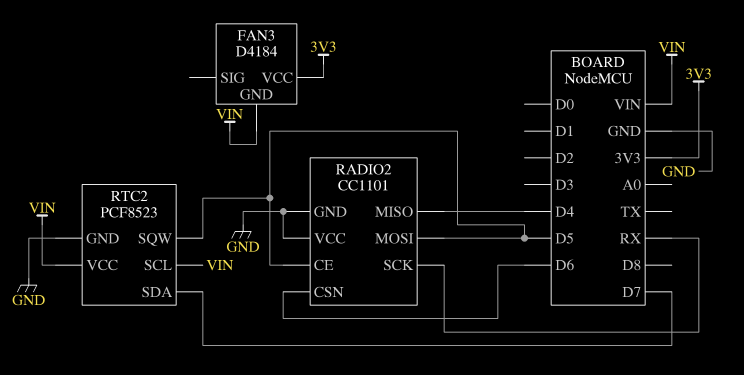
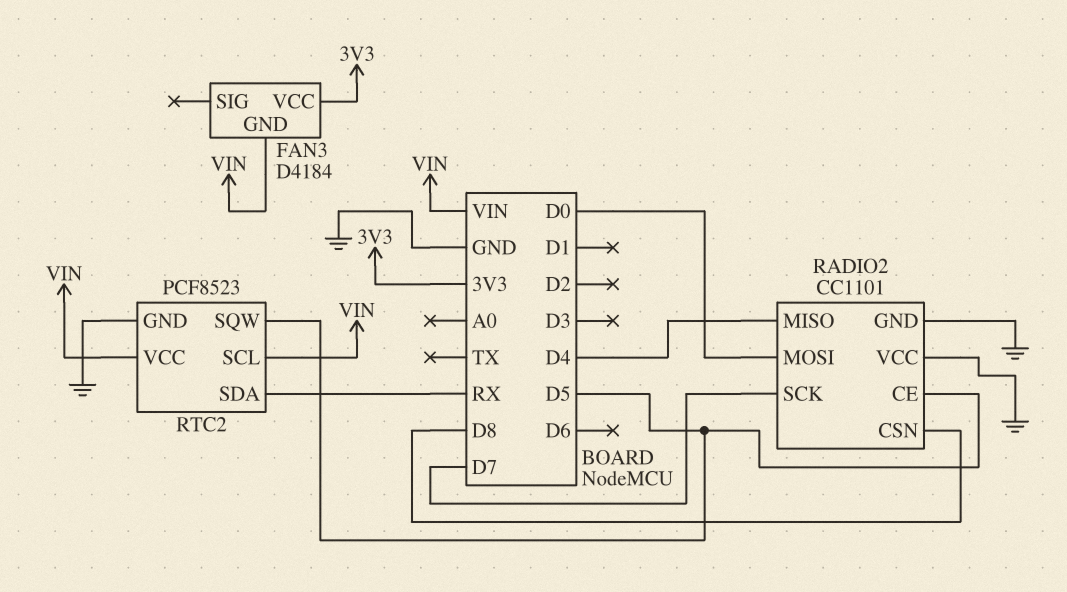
RADIO2 pin CSN: D6 -> D8
RADIO2 pin MOSI: D5 -> D0
RADIO2 pin SCK: RX -> D7
RTC2 pin SDA: D7 -> RX

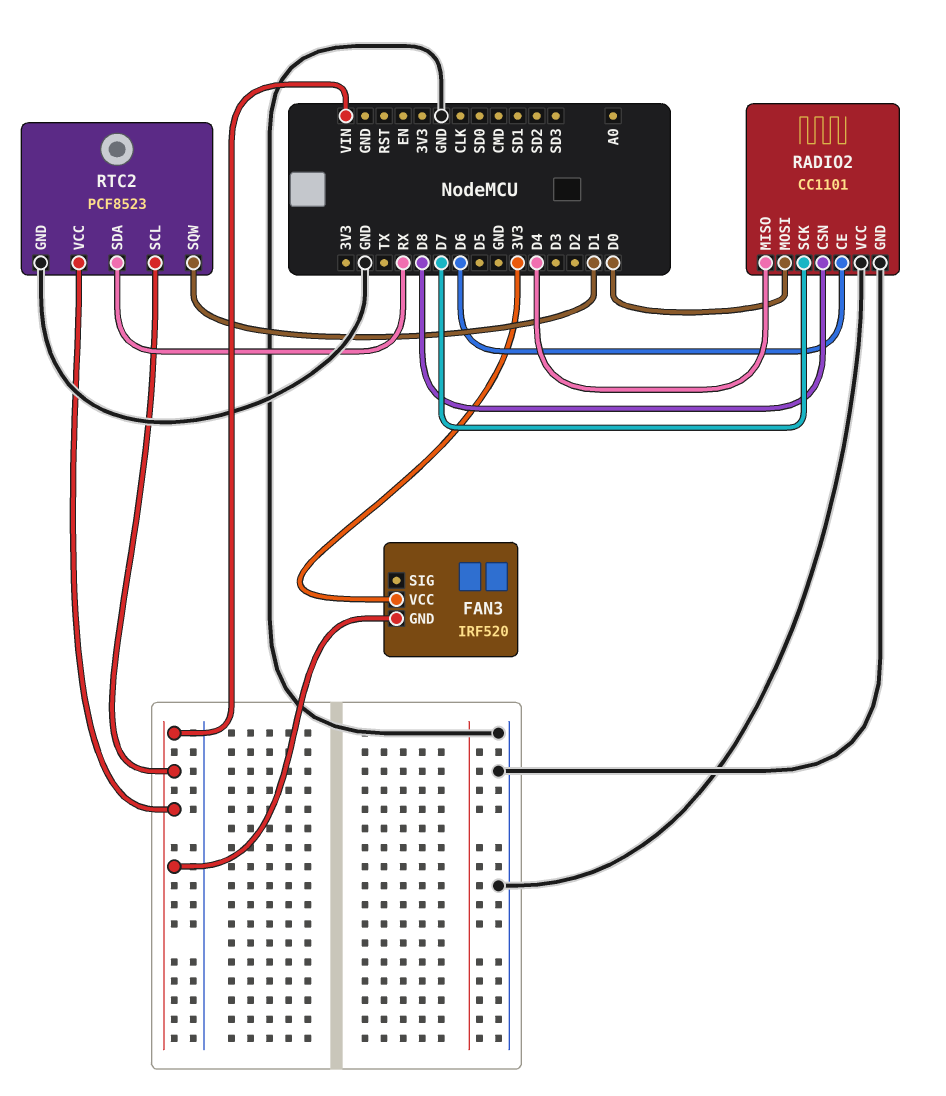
FAN3: D4184 -> IRF520
RADIO2 pin CE: D5 -> D6
RTC2 pin SQW: D5 -> D1

